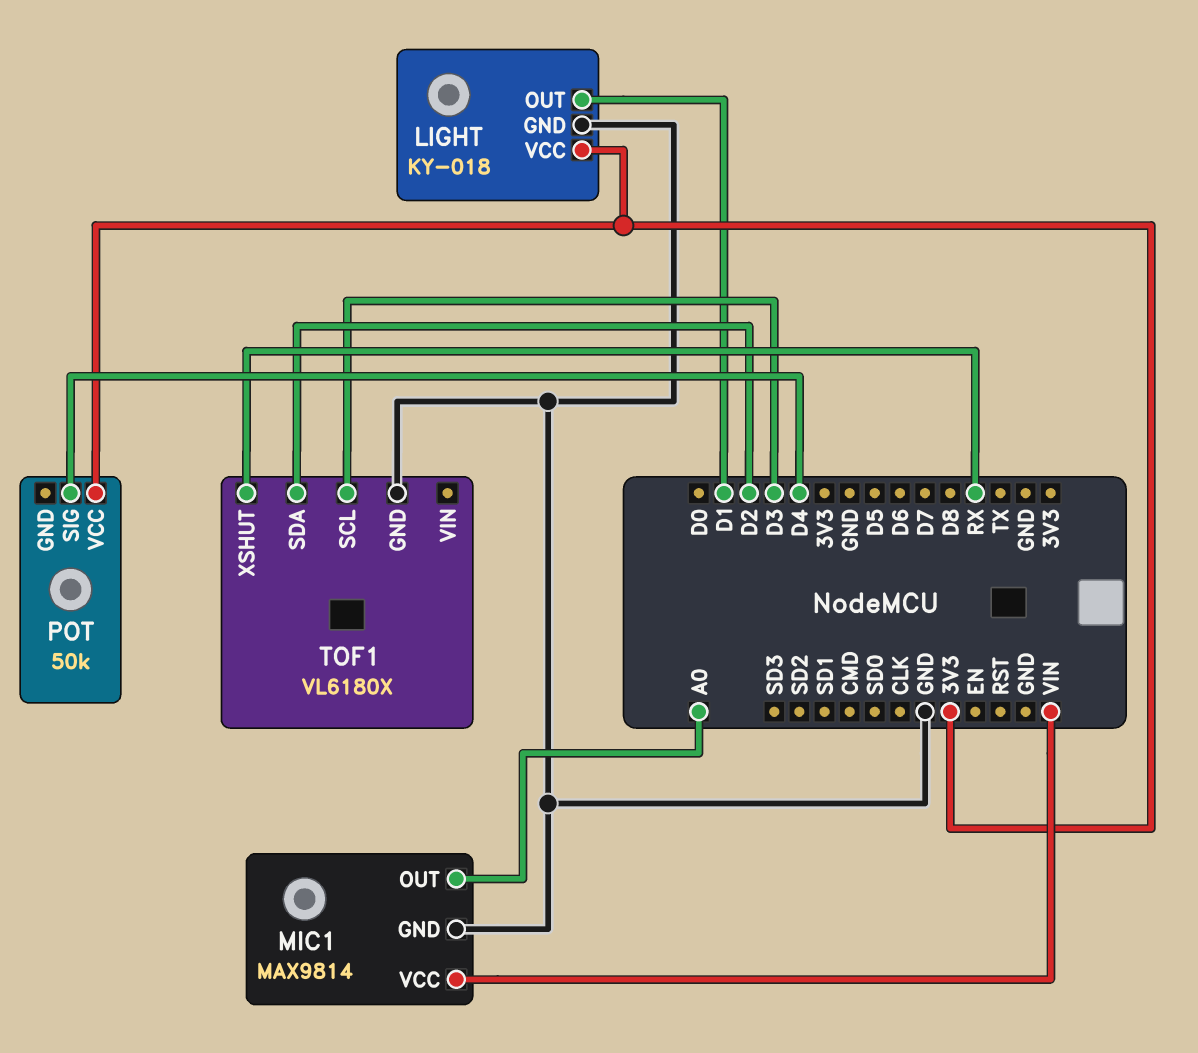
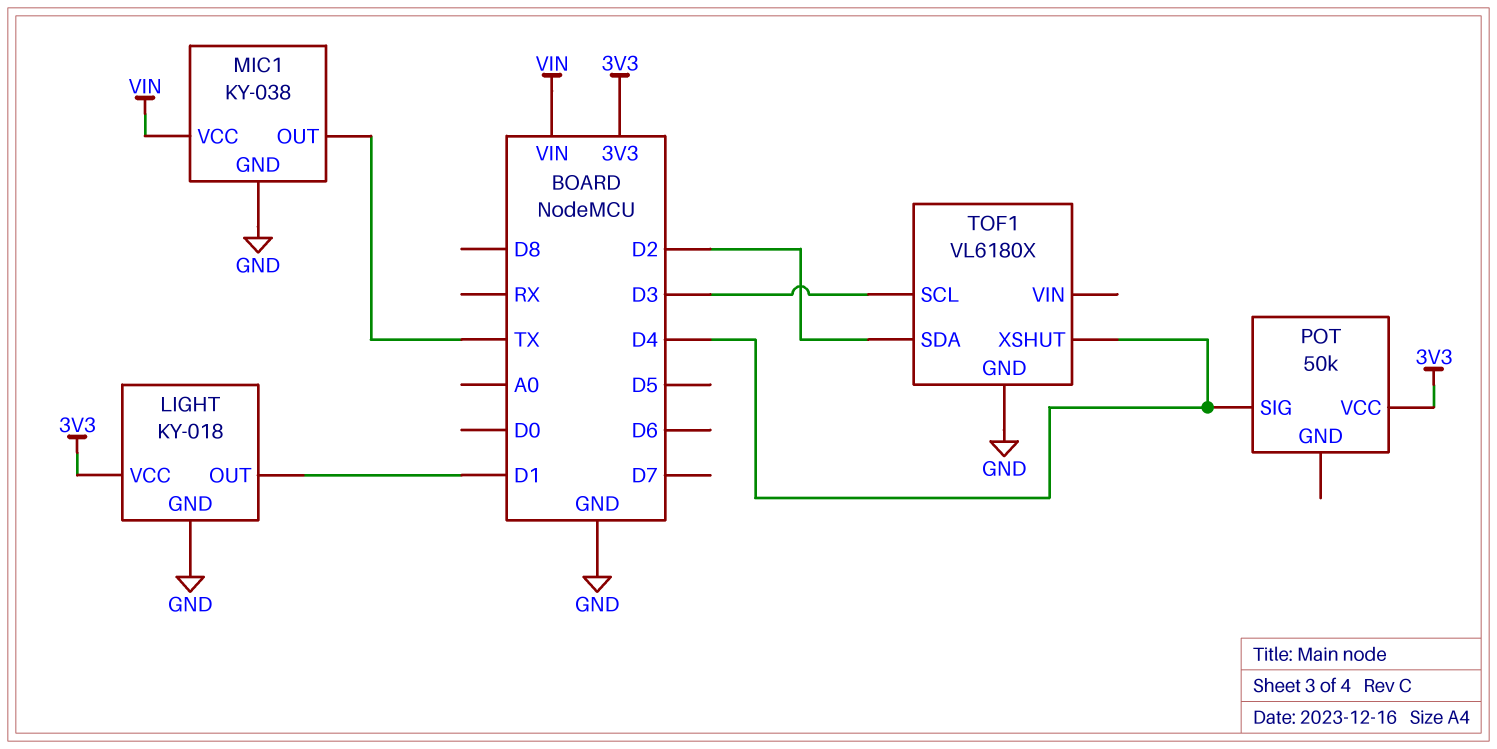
MIC1: MAX9814 -> KY-038
MIC1 pin OUT: A0 -> TX
TOF1 pin XSHUT: RX -> D4

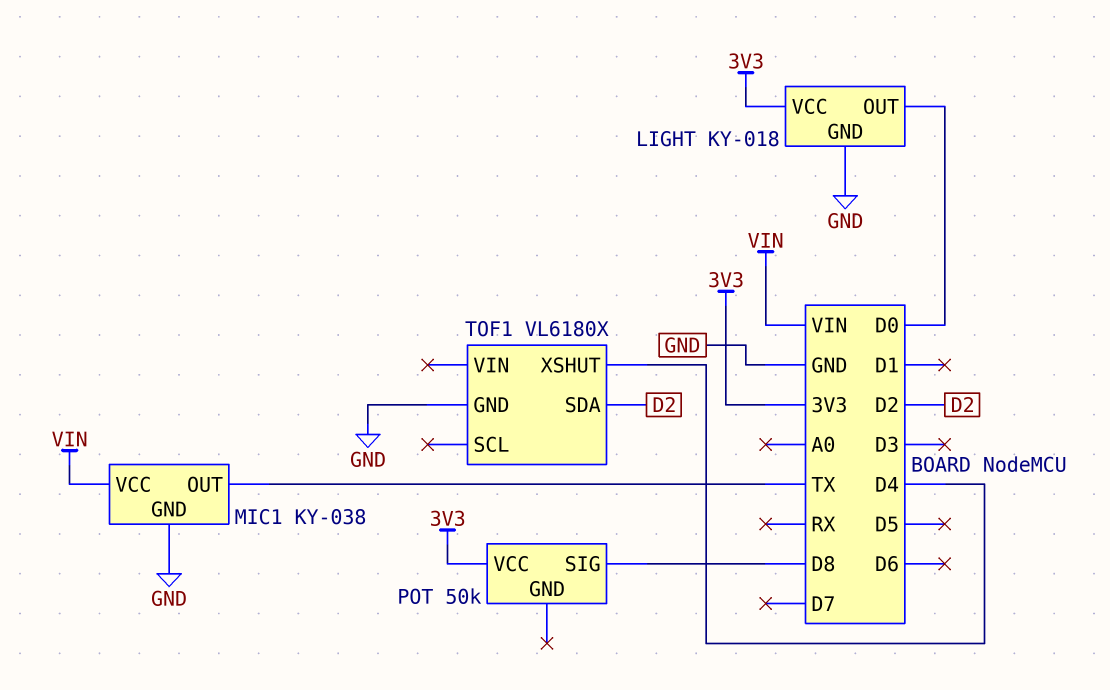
LIGHT pin OUT: D1 -> D0
POT pin SIG: D4 -> D8
TOF1 pin SCL: D3 -> none

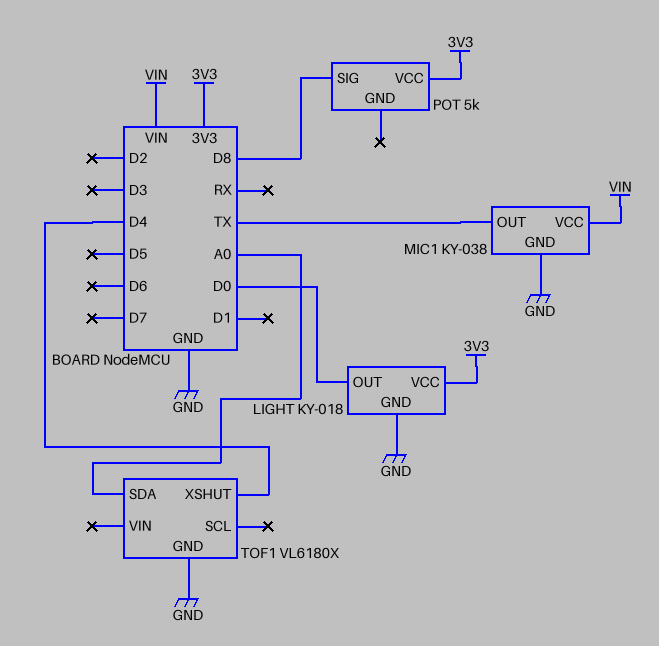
POT: 50k -> 5k
TOF1 pin SDA: D2 -> A0

